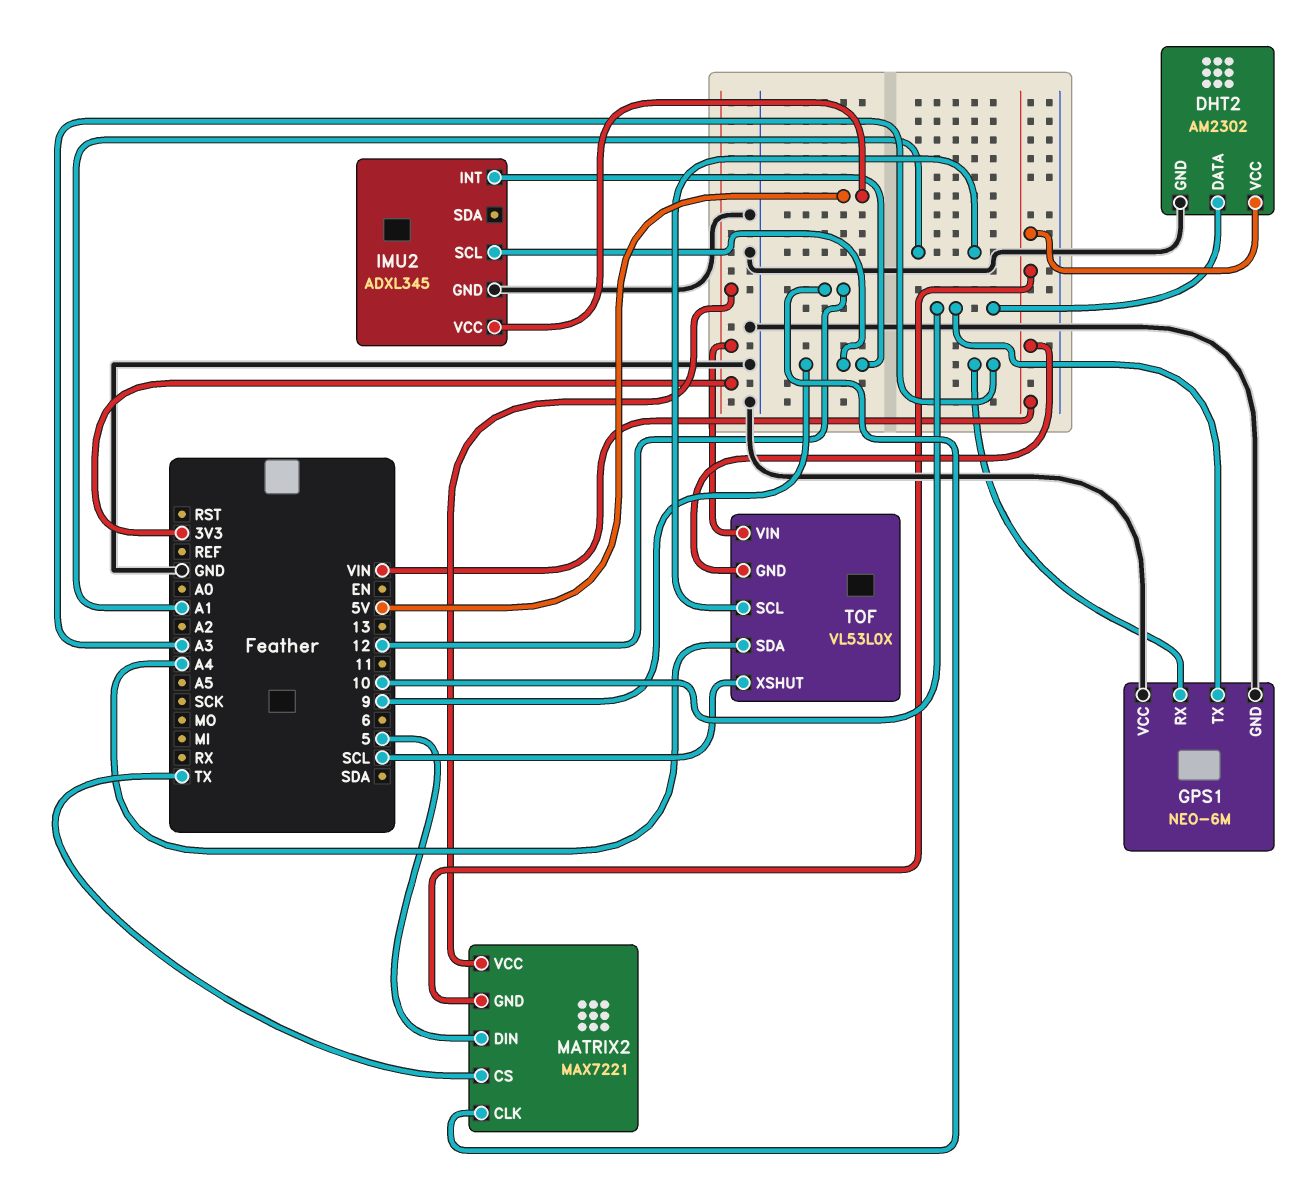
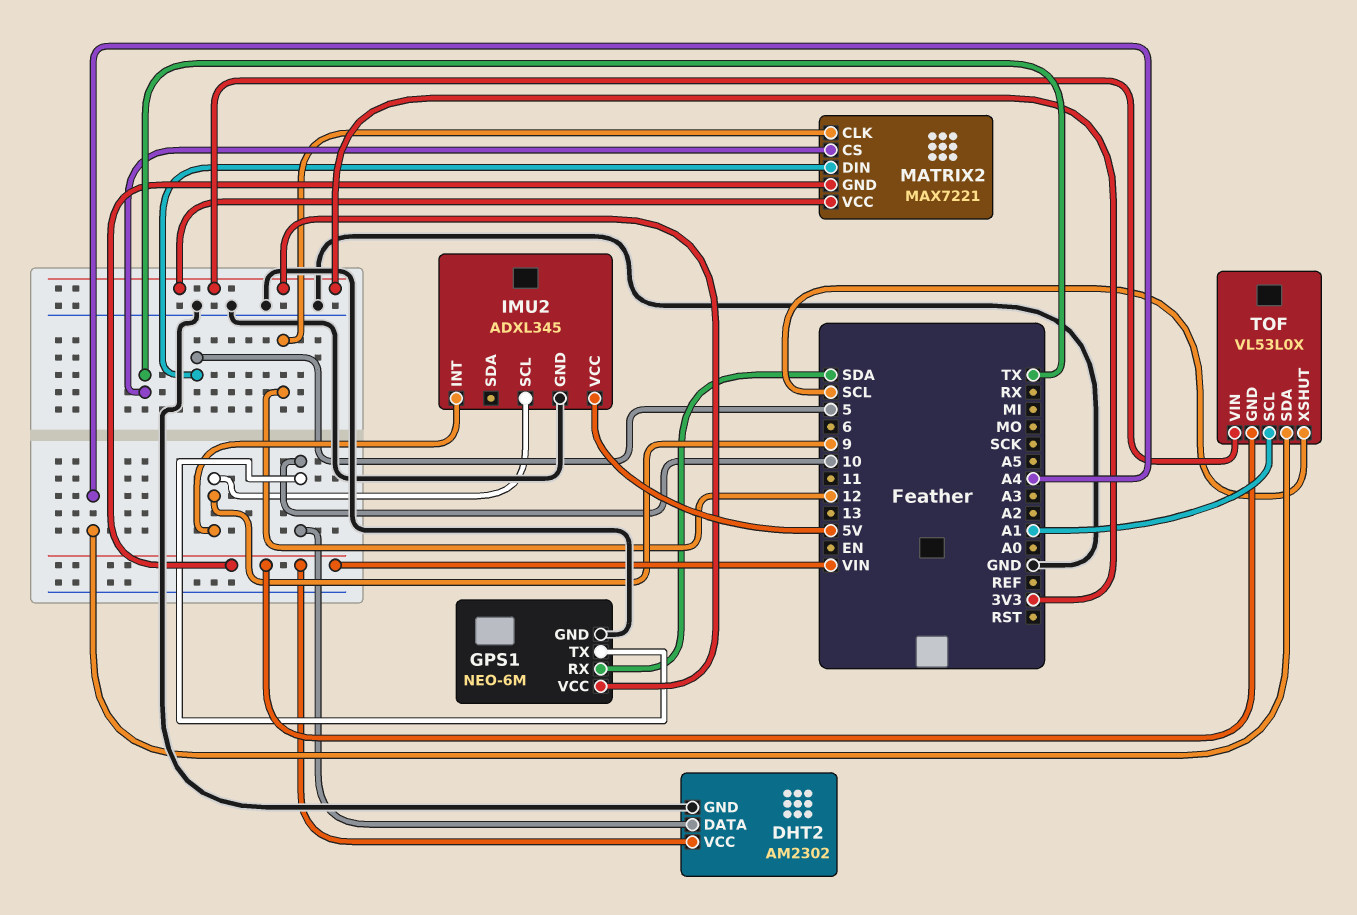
GPS1 pin RX: A3 -> SDA
GPS1 pin VCC: GND -> 3V3

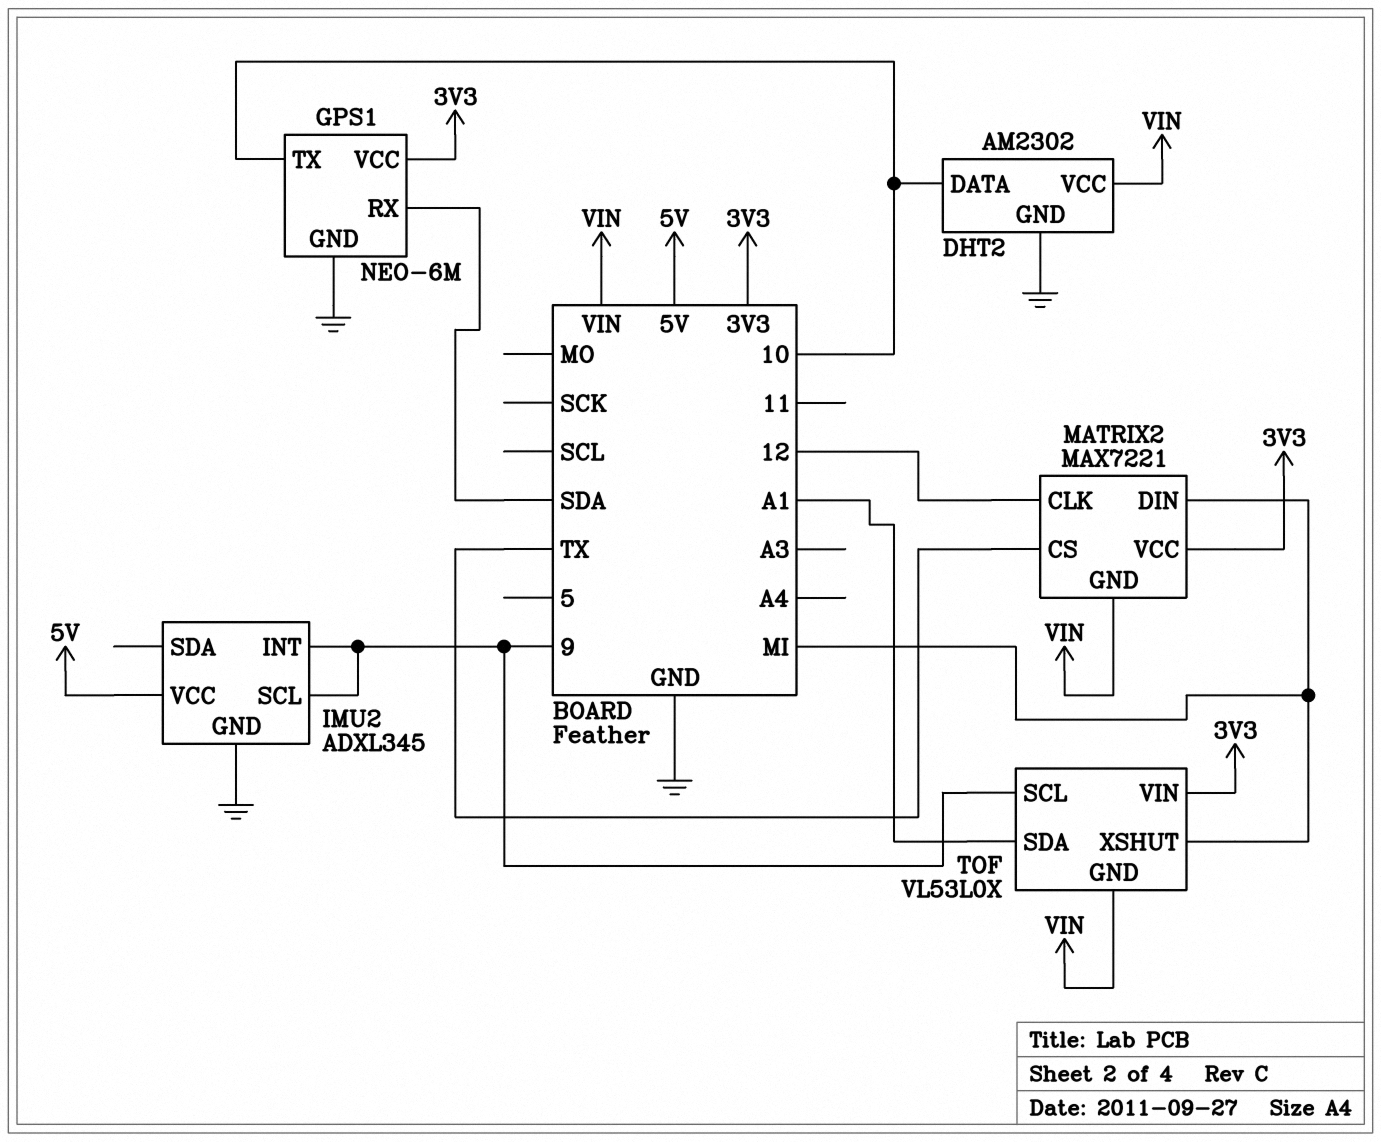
MATRIX2 pin DIN: 5 -> MI
TOF pin SCL: A1 -> 9
TOF pin SDA: A4 -> A1
TOF pin XSHUT: SCL -> MI

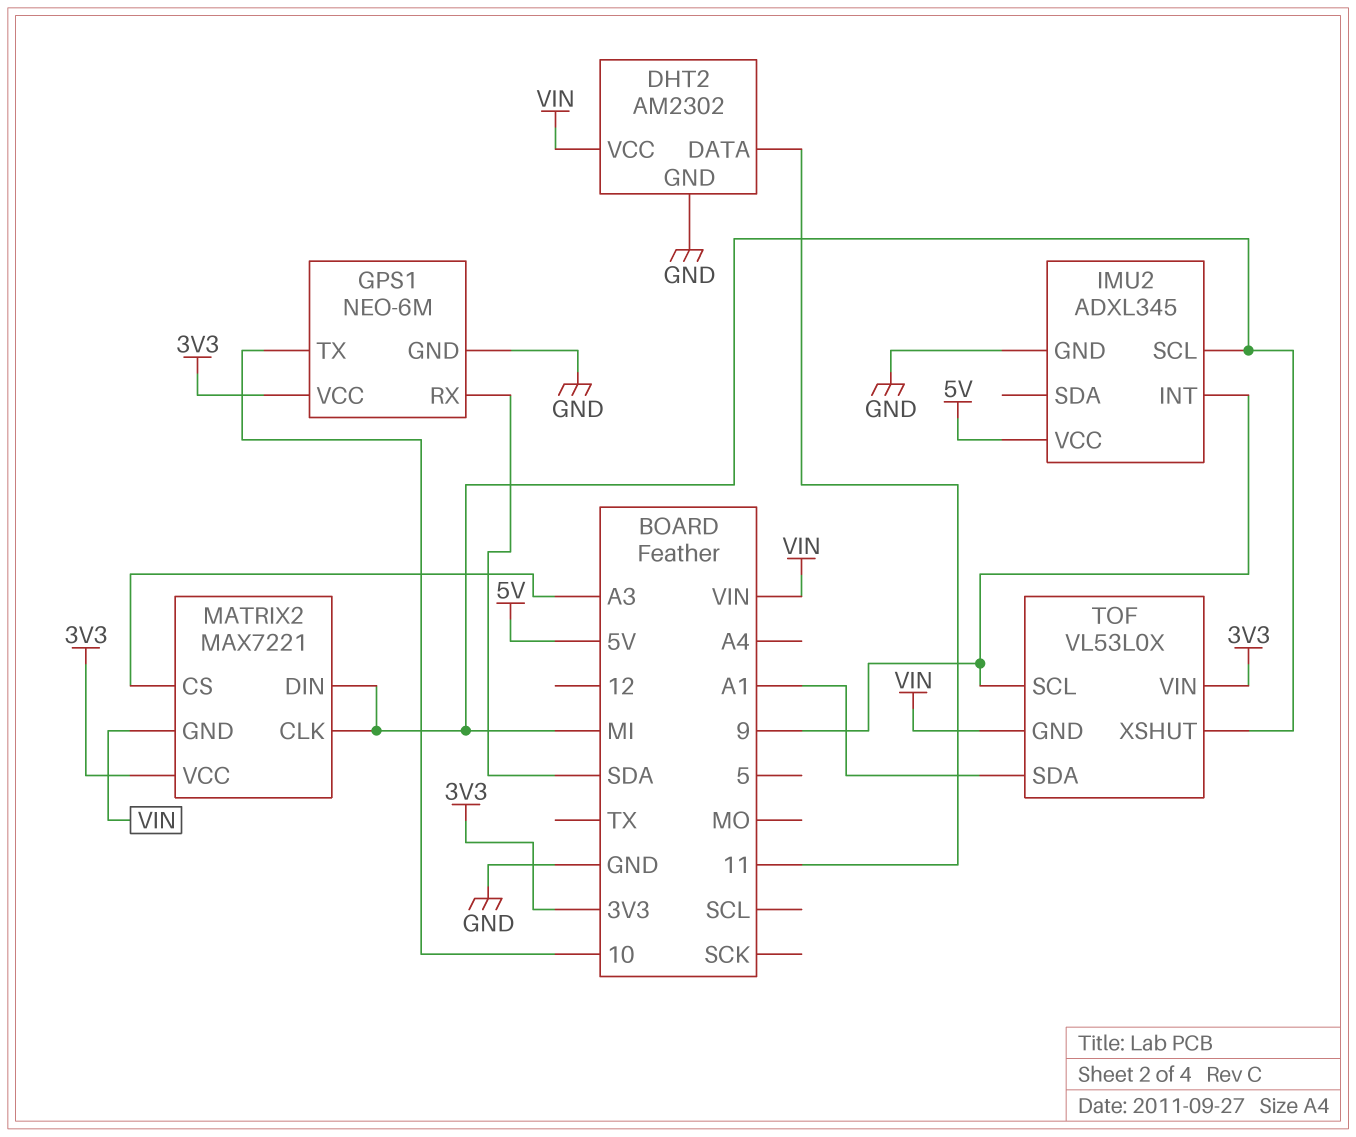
DHT2 pin DATA: 10 -> 11
IMU2 pin SCL: 9 -> MI
MATRIX2 pin CLK: 12 -> MI
MATRIX2 pin CS: TX -> A3

